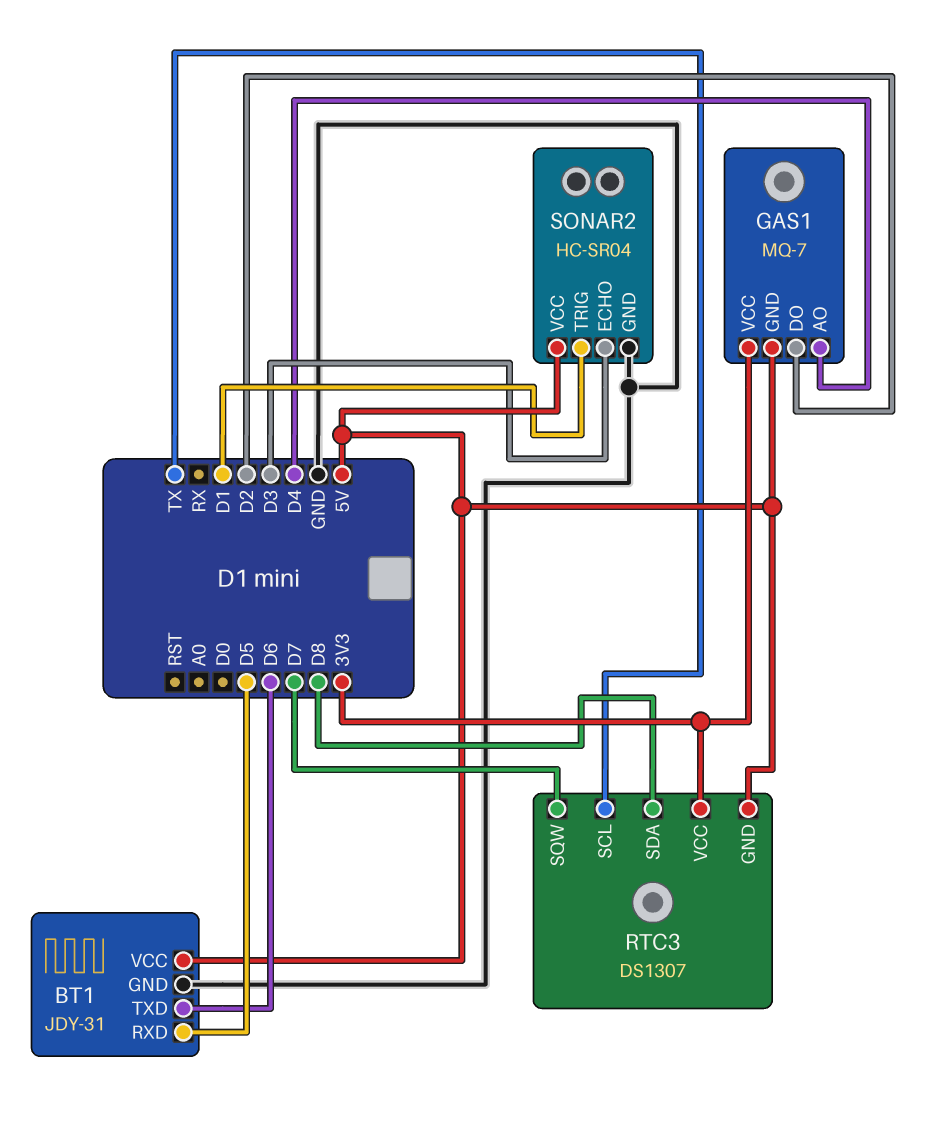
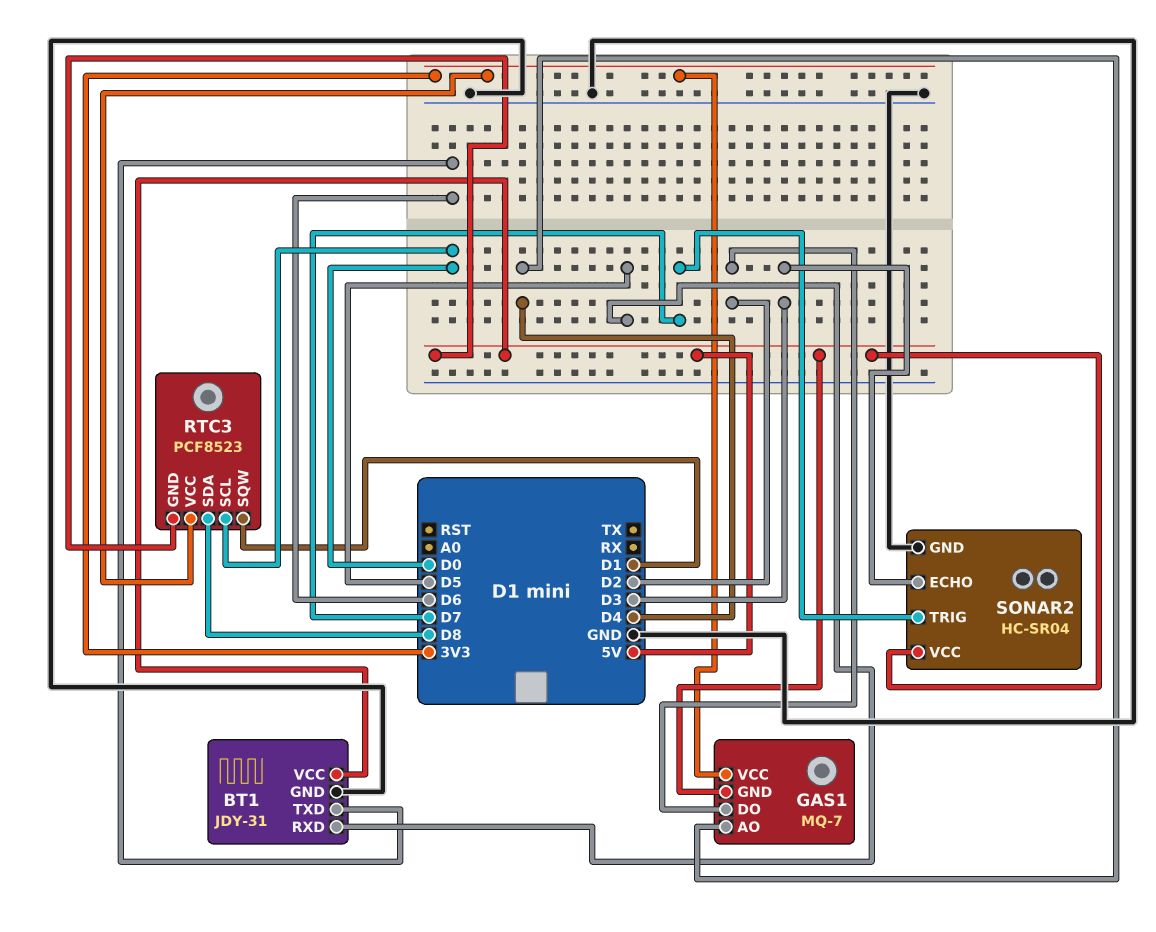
RTC3: DS1307 -> PCF8523
RTC3 pin SCL: TX -> D0
RTC3 pin SQW: D7 -> D1
SONAR2 pin TRIG: D1 -> D7

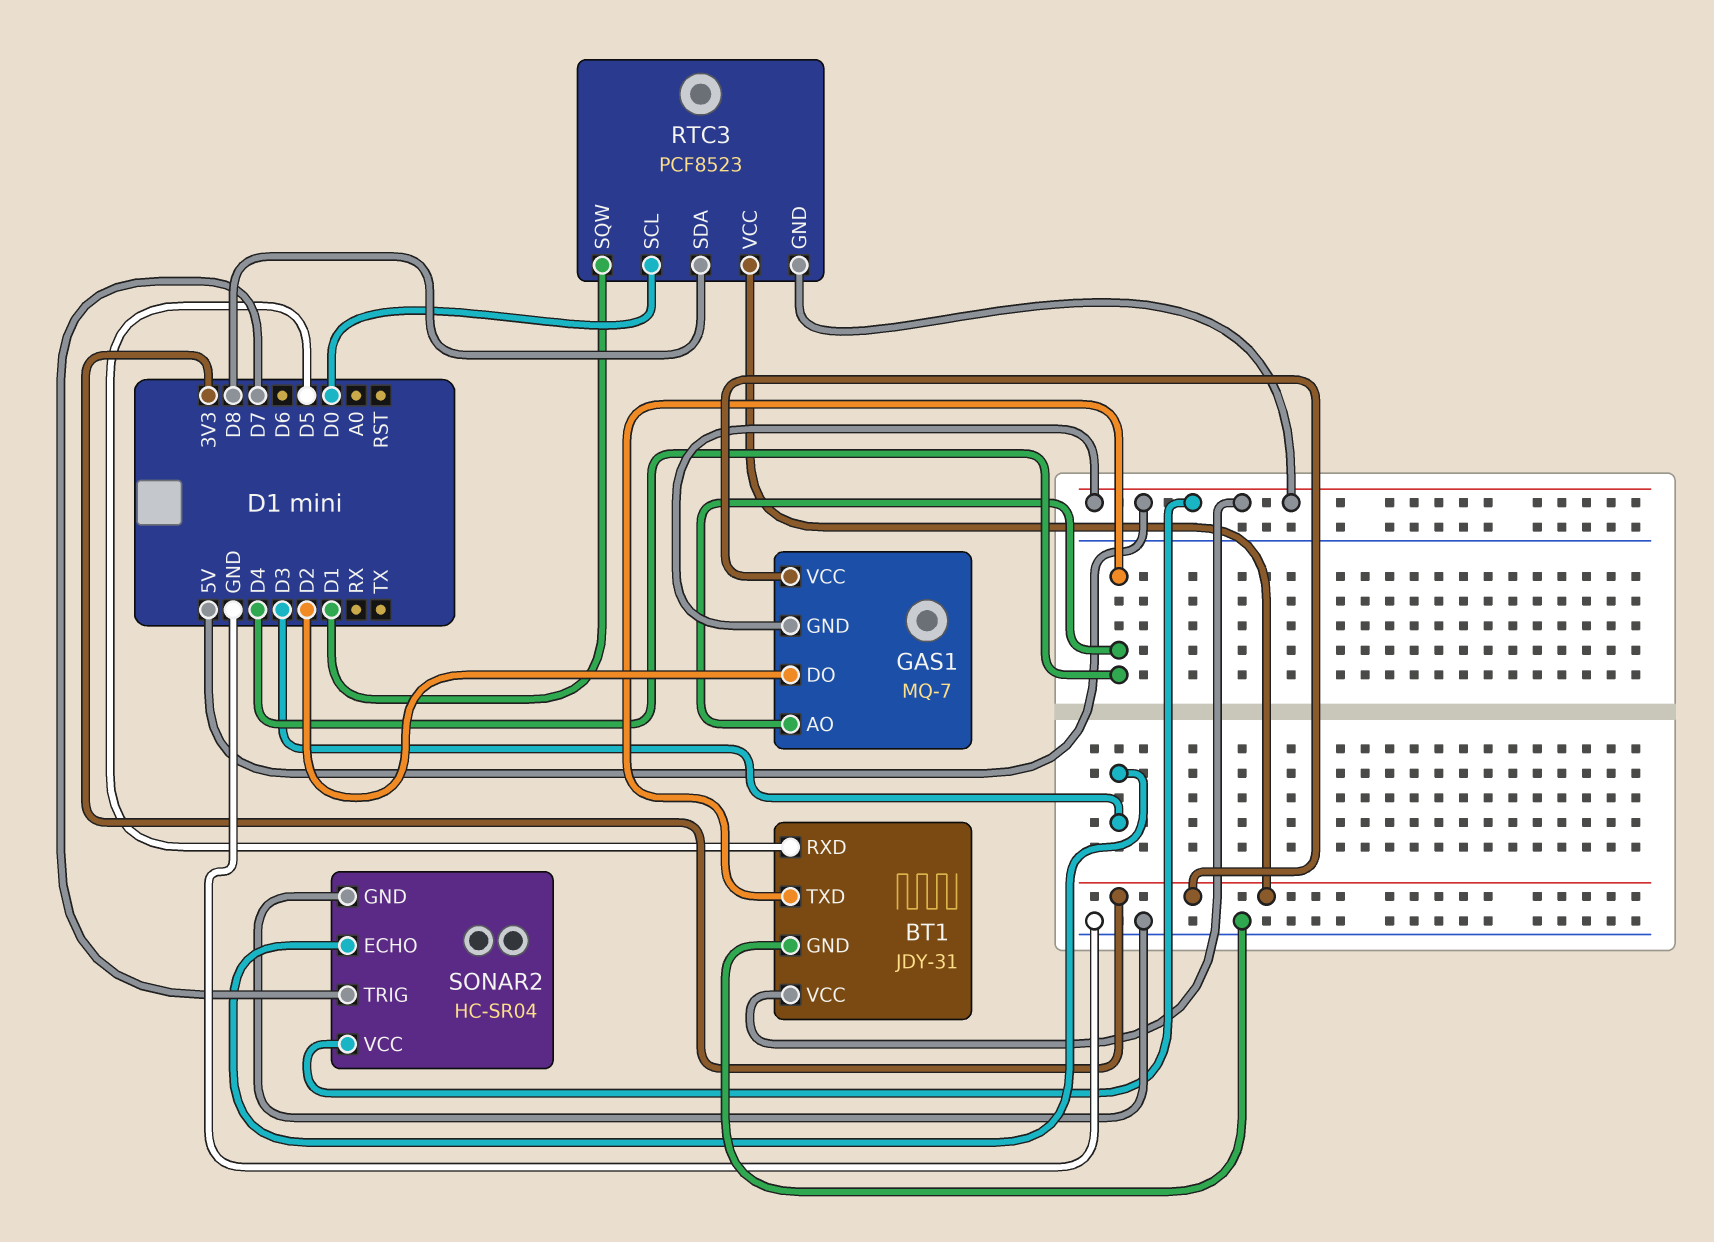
BT1 pin TXD: D6 -> D4

